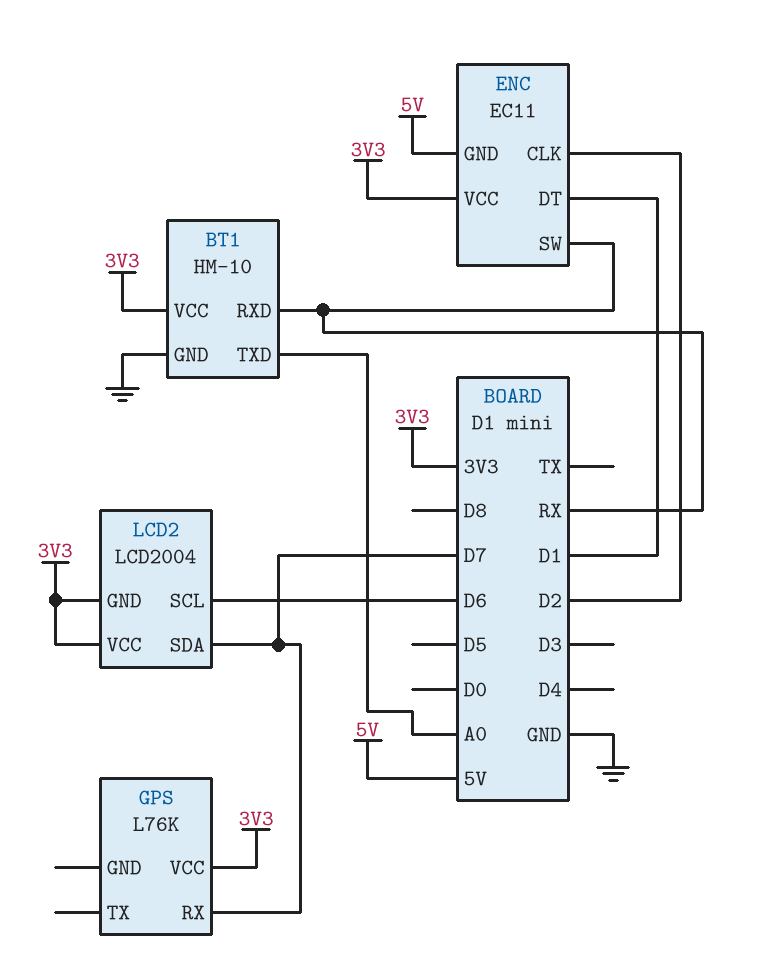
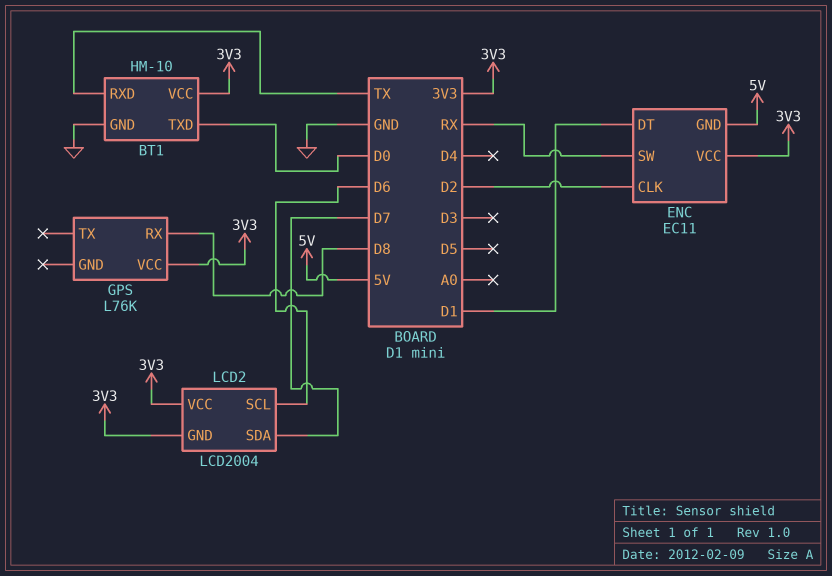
BT1 pin RXD: RX -> TX
BT1 pin TXD: A0 -> D0
GPS pin RX: D7 -> D8

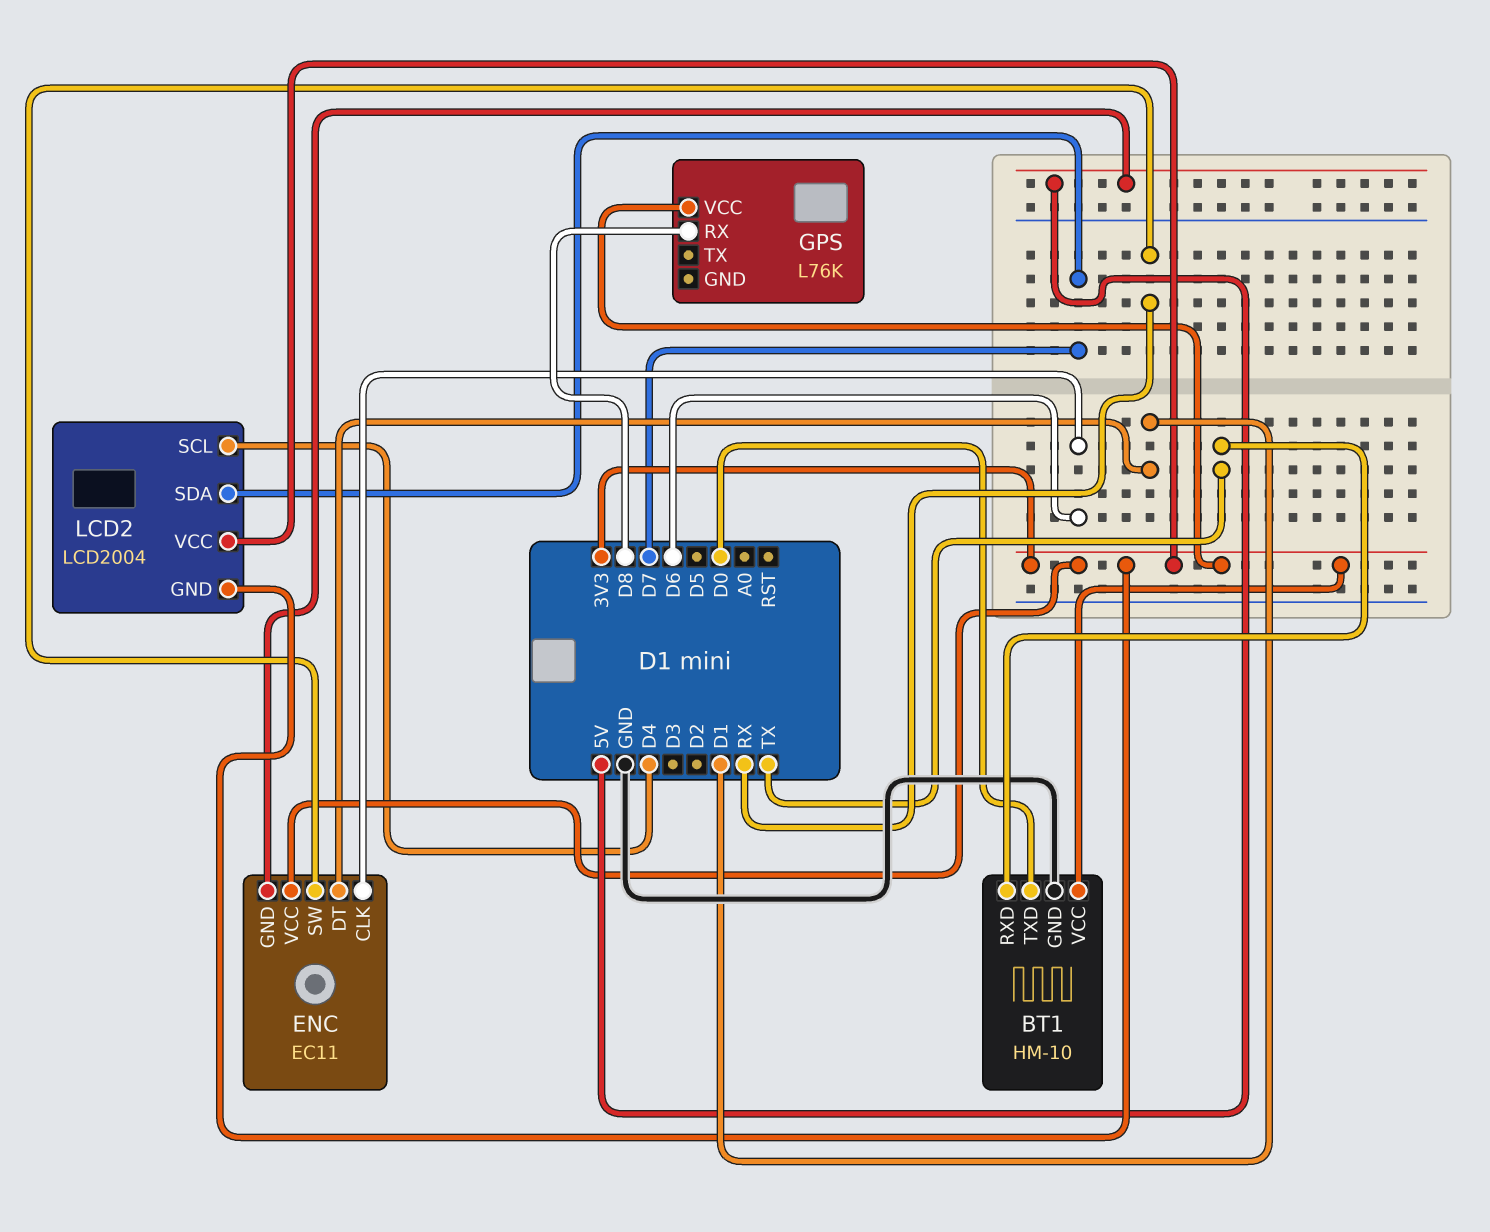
ENC pin CLK: D2 -> D6
LCD2 pin SCL: D6 -> D4

